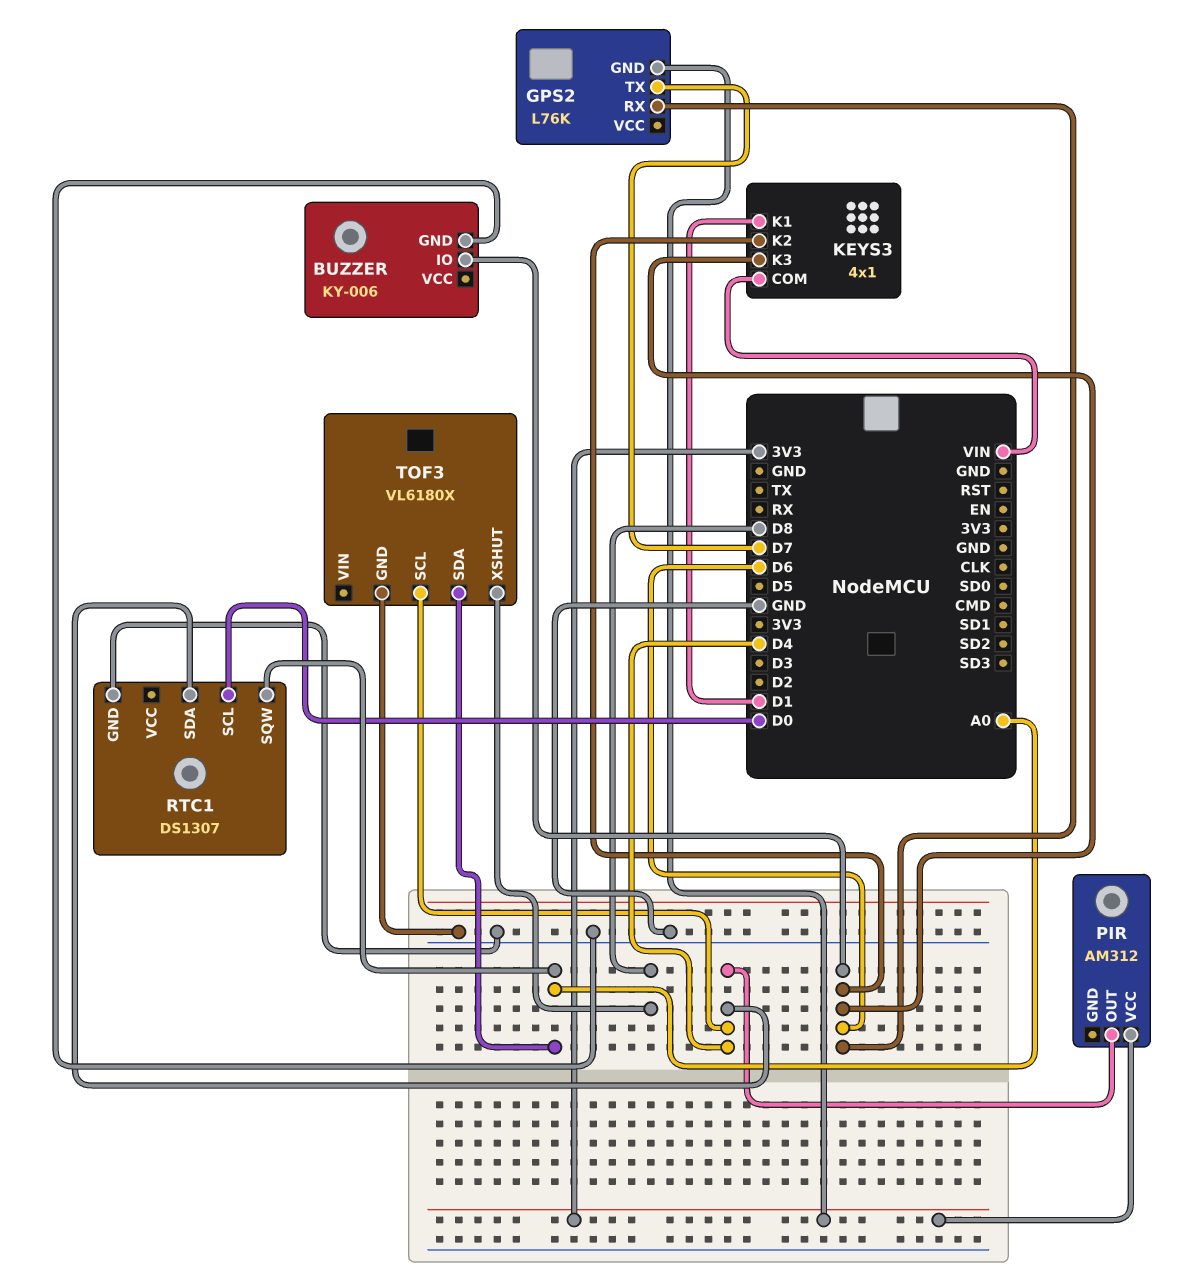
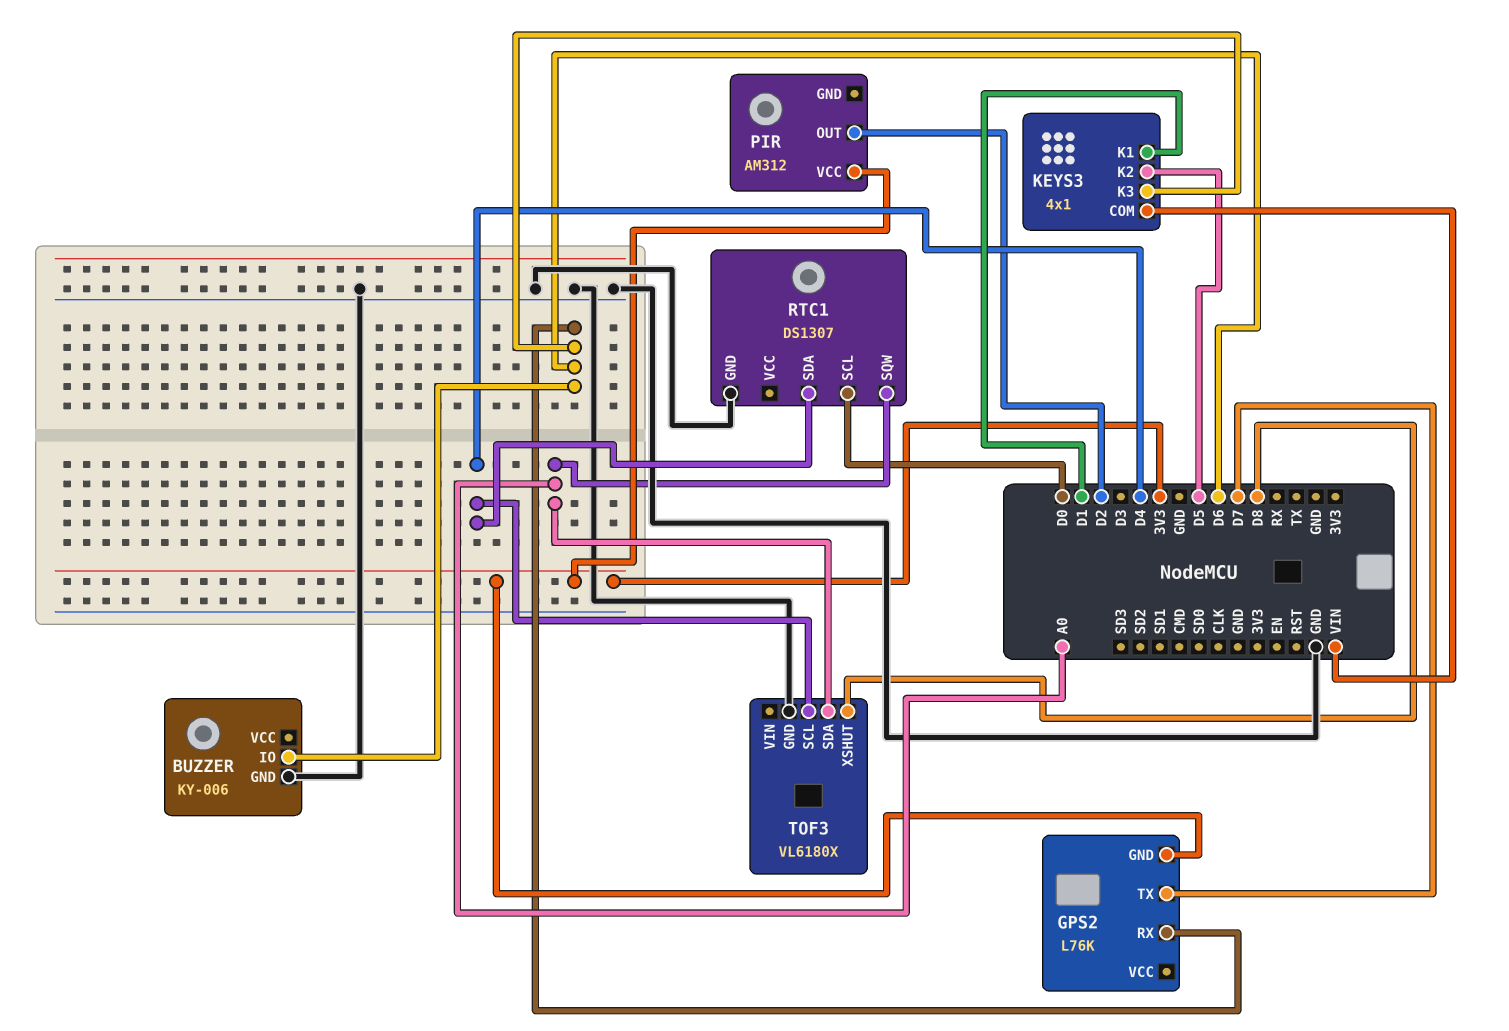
KEYS3 pin K2: D6 -> D5
PIR pin OUT: D4 -> D2

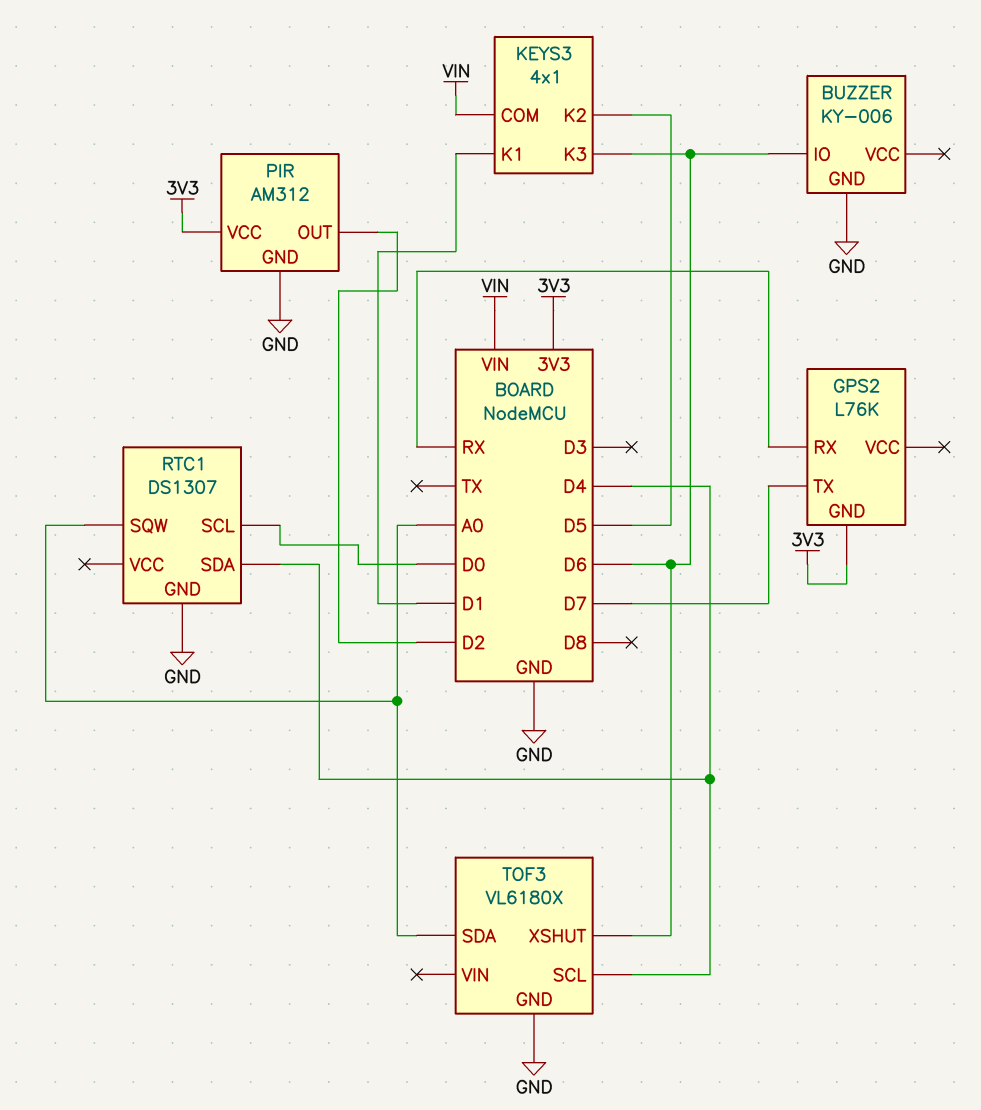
GPS2 pin RX: D6 -> RX
PIR pin GND: none -> GND
TOF3 pin XSHUT: D8 -> D6

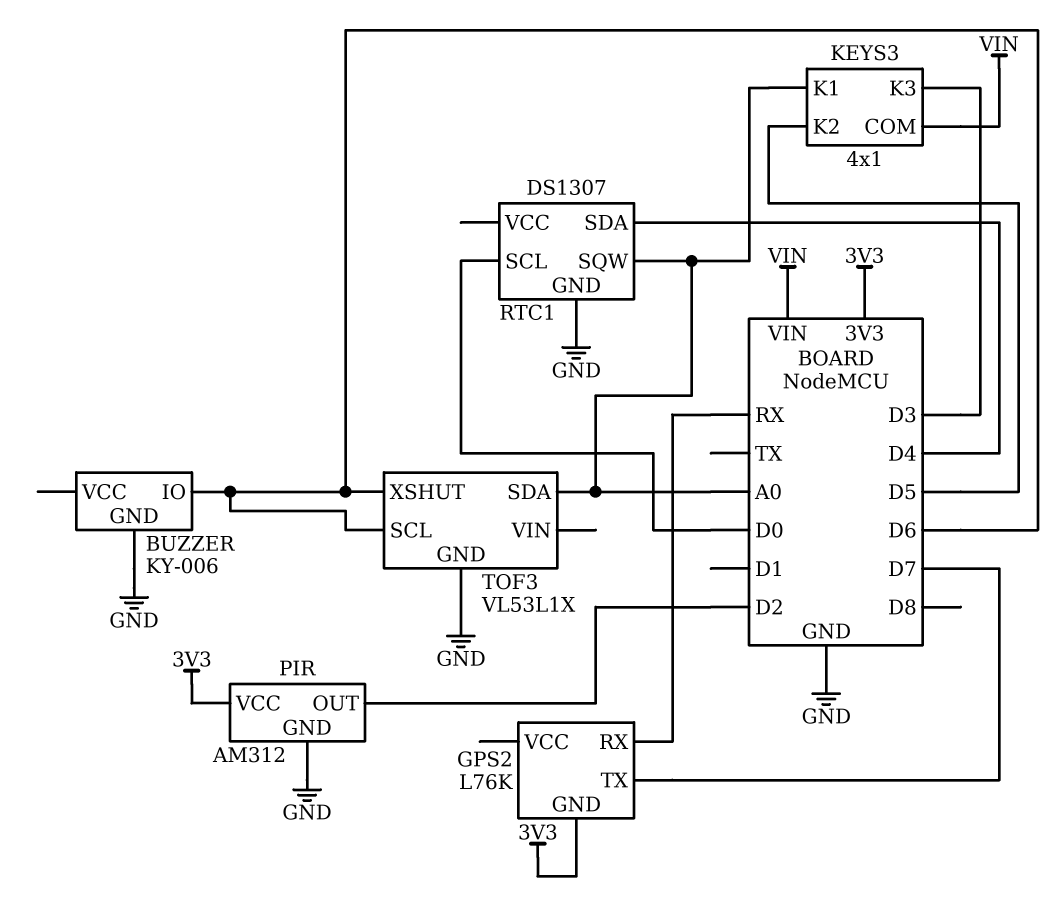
KEYS3 pin K1: D1 -> A0
KEYS3 pin K3: D6 -> D3
TOF3: VL6180X -> VL53L1X
TOF3 pin SCL: D4 -> D6

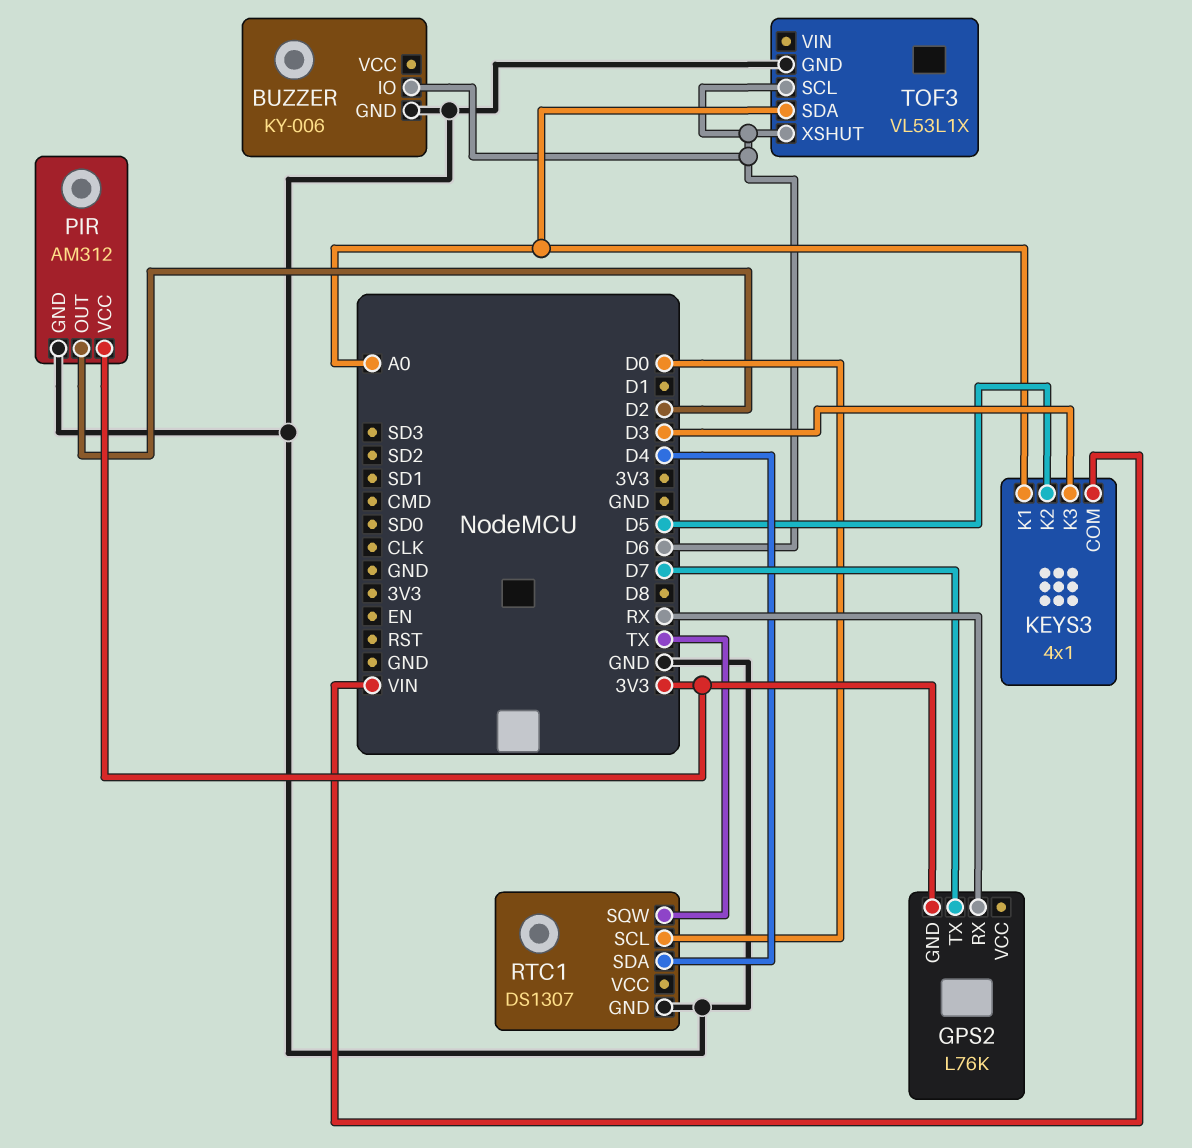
RTC1 pin SQW: A0 -> TX

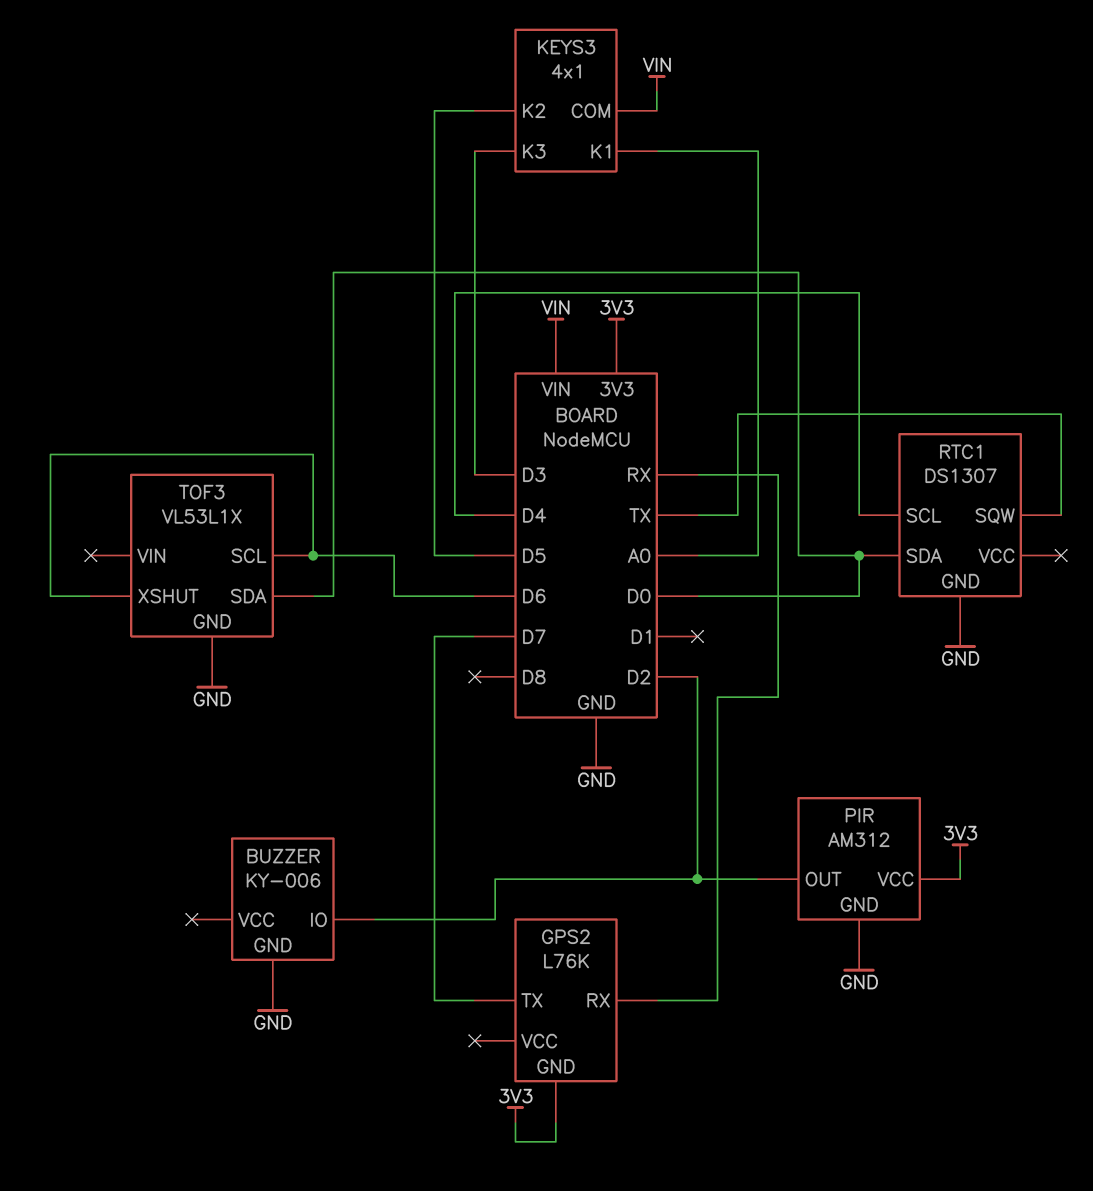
BUZZER pin IO: D6 -> D2
RTC1 pin SCL: D0 -> D4
RTC1 pin SDA: D4 -> D0
TOF3 pin SDA: A0 -> D0

